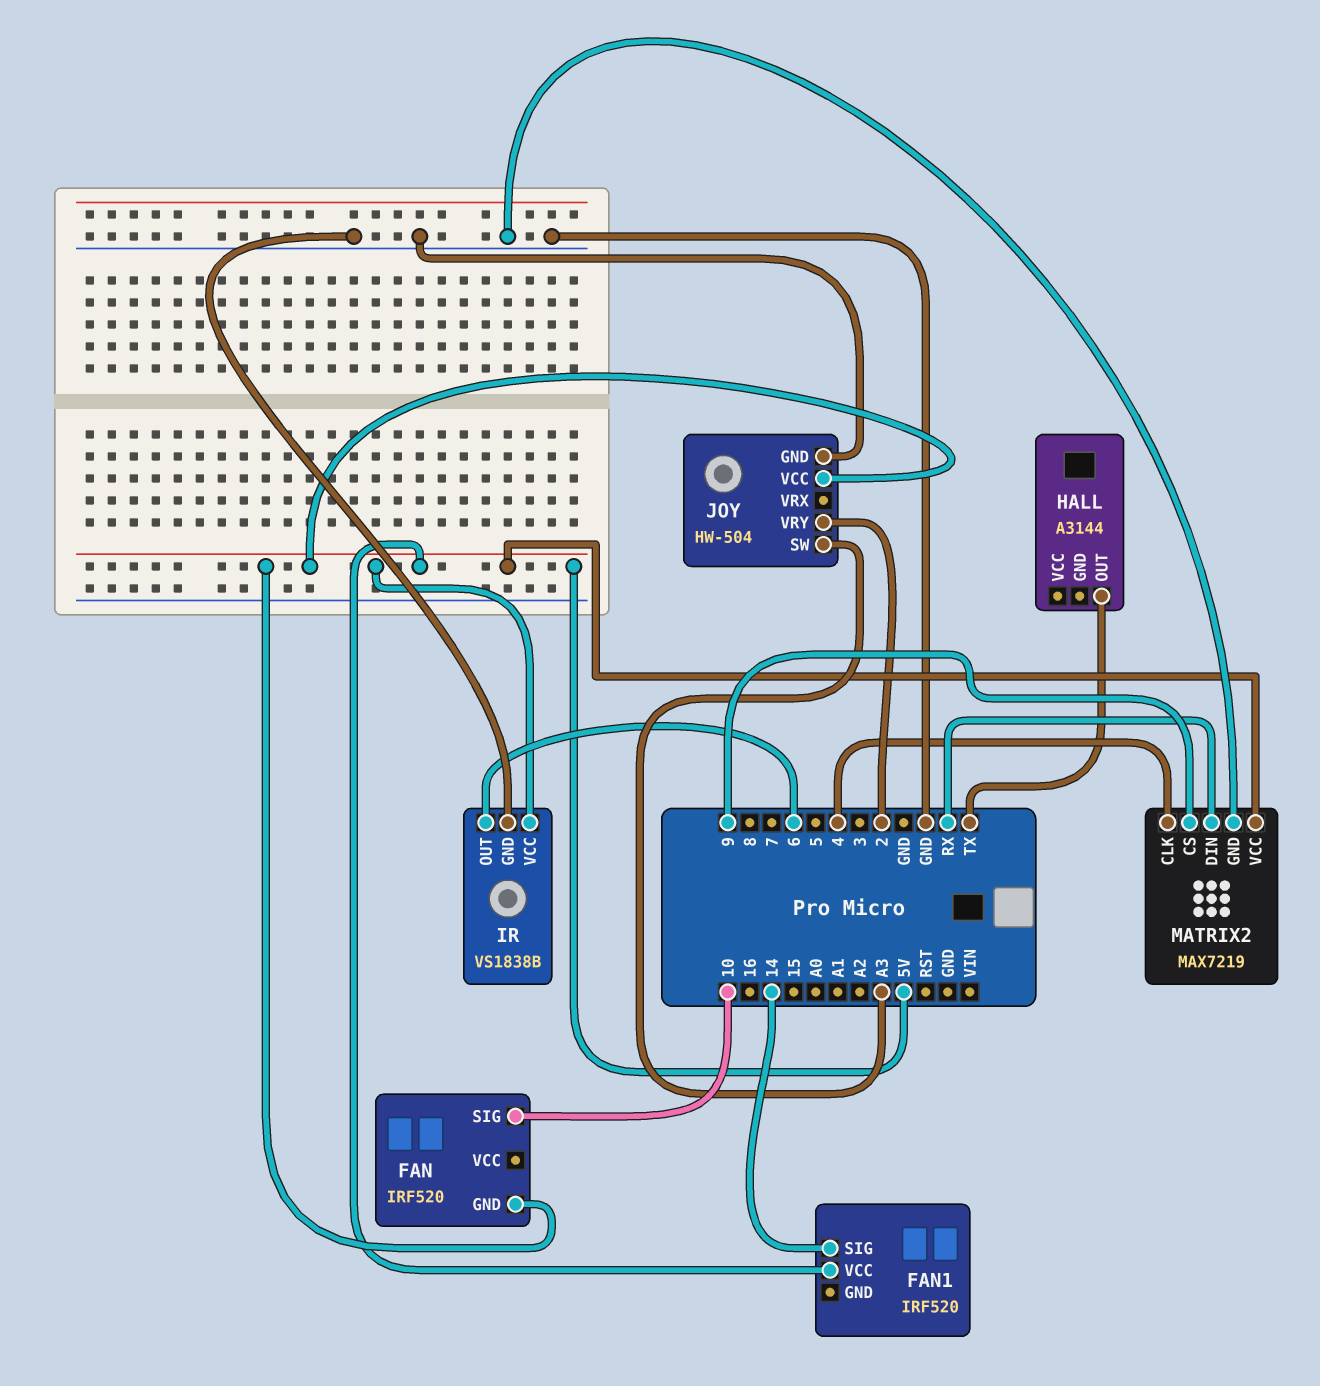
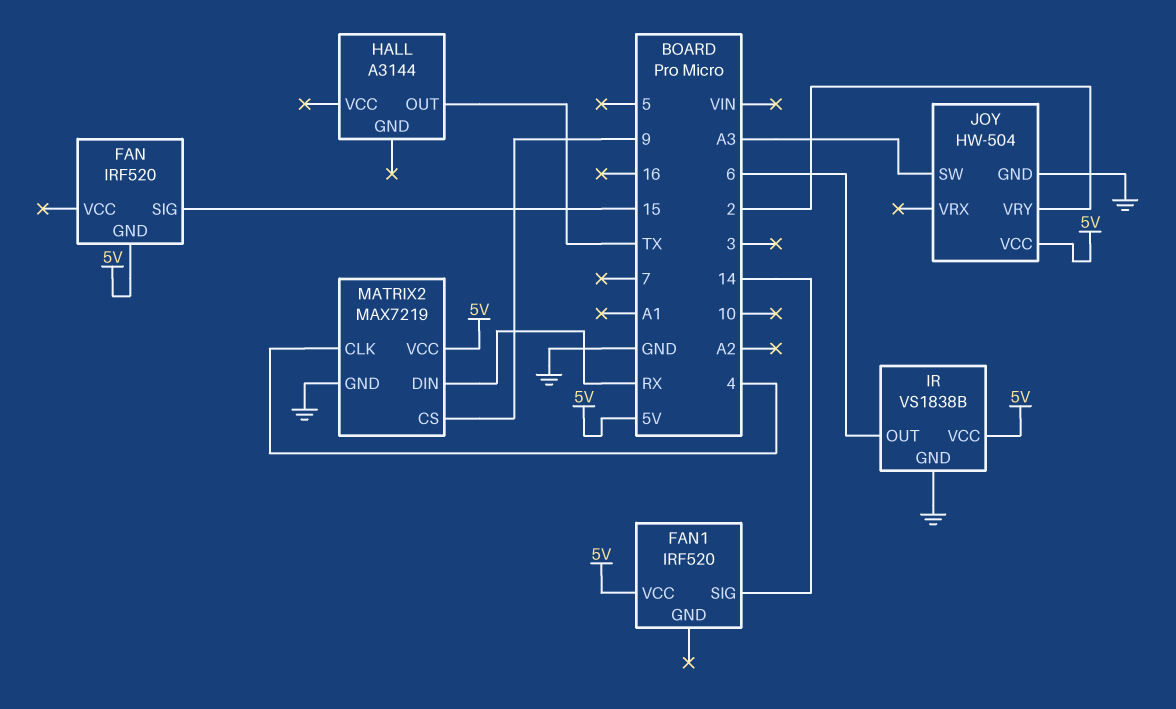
FAN pin SIG: 10 -> 15

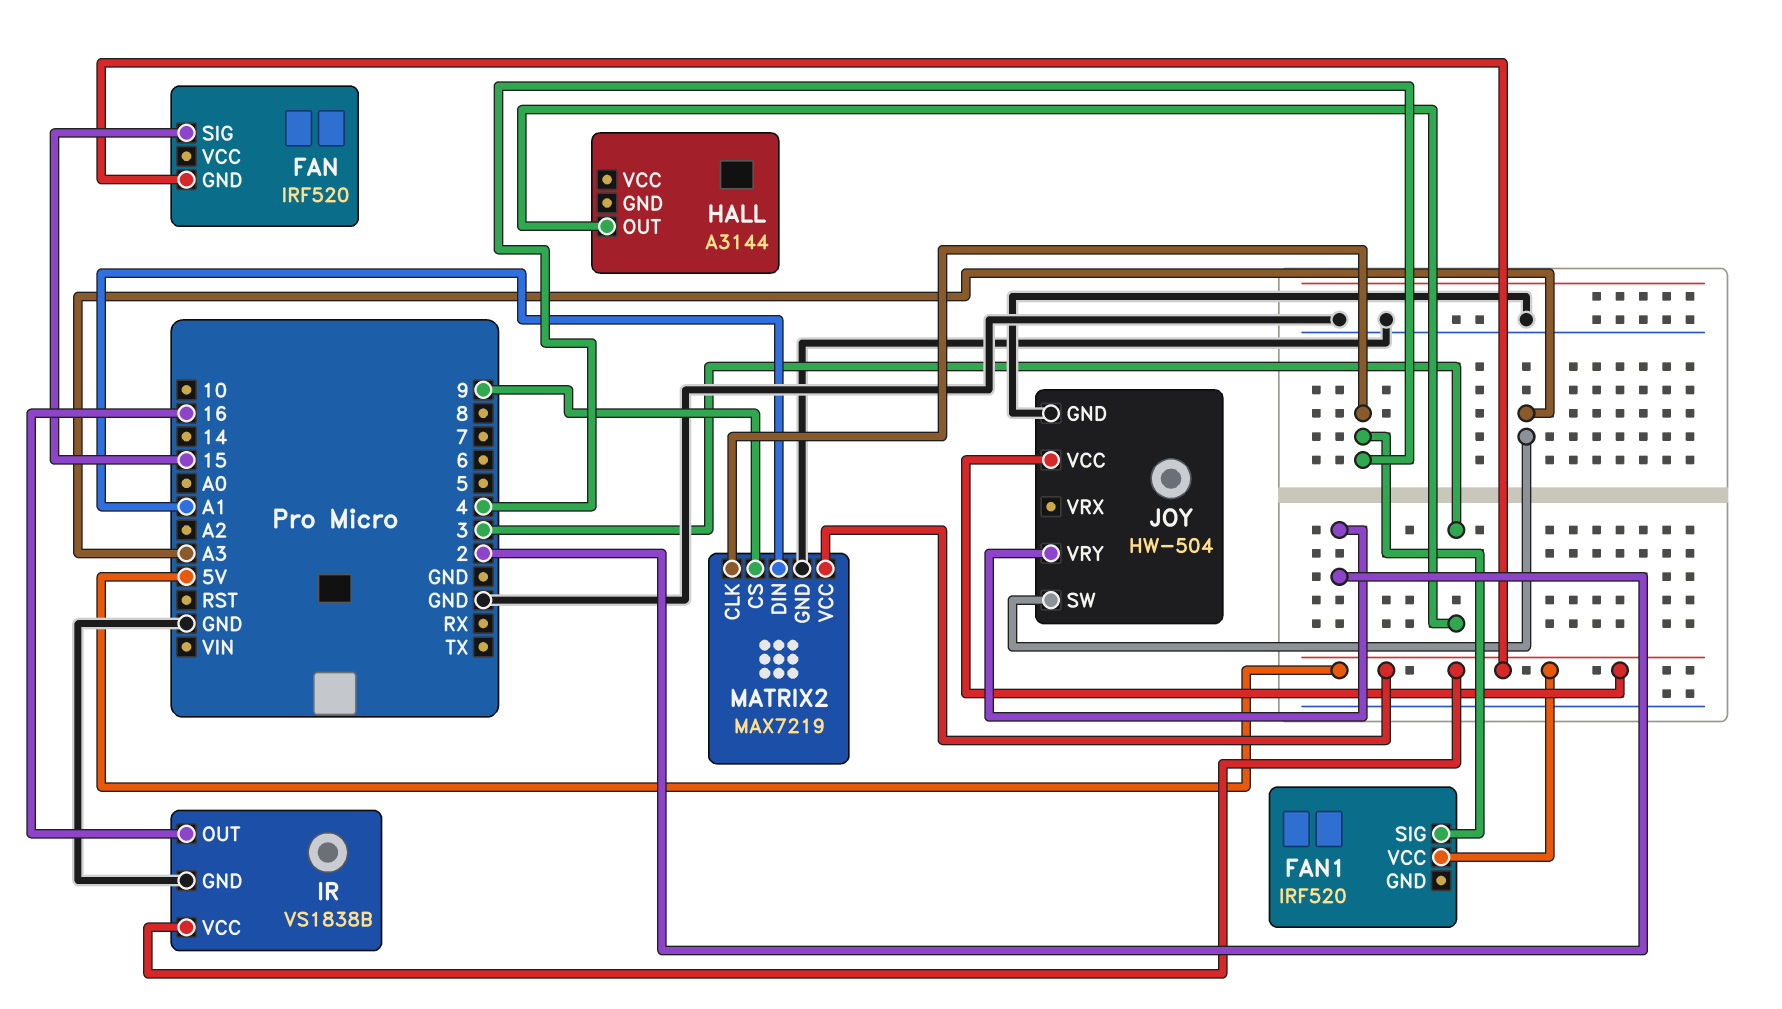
FAN1 pin SIG: 14 -> 4
HALL pin OUT: TX -> 3
IR pin OUT: 6 -> 16
MATRIX2 pin DIN: RX -> A1

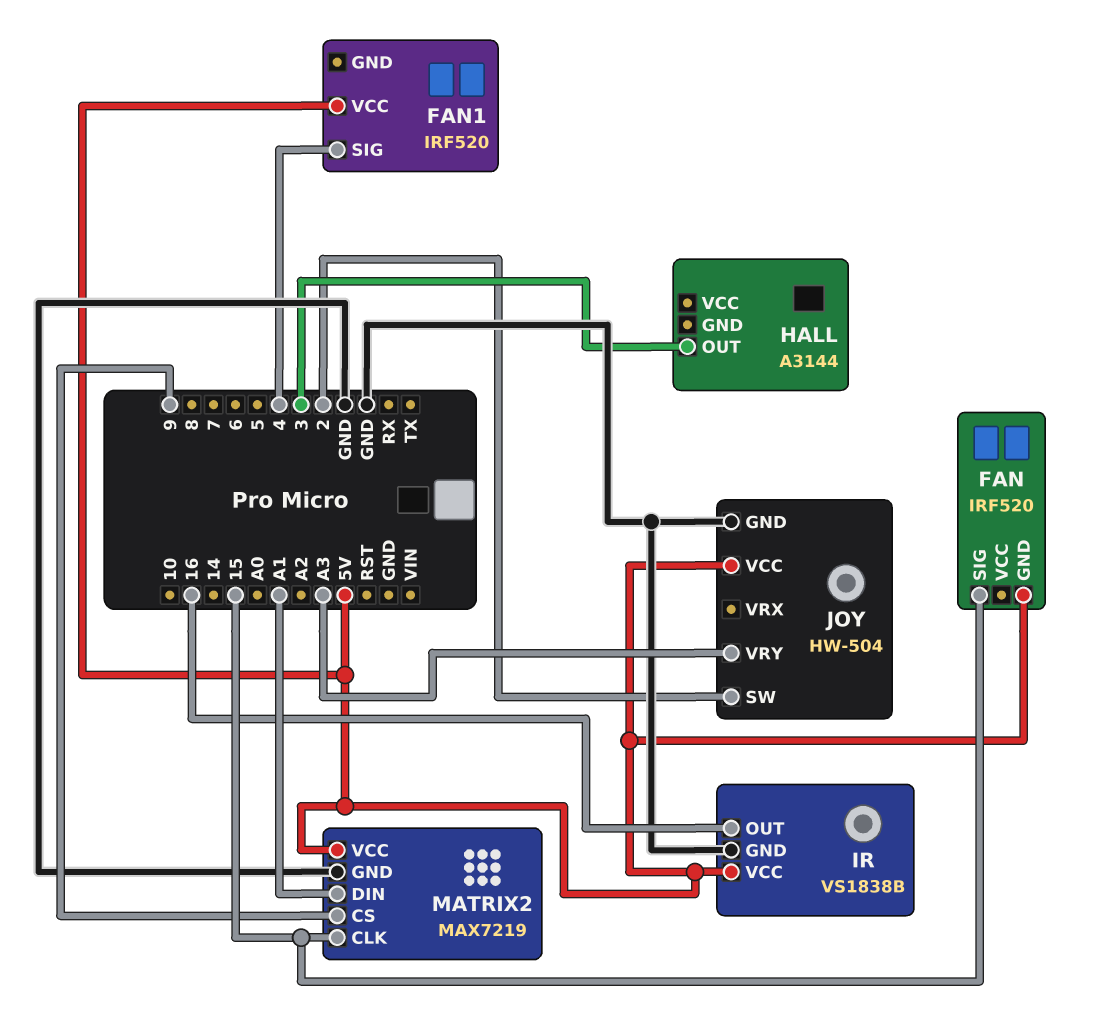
JOY pin SW: A3 -> 2
JOY pin VRY: 2 -> A3
MATRIX2 pin CLK: 4 -> 15

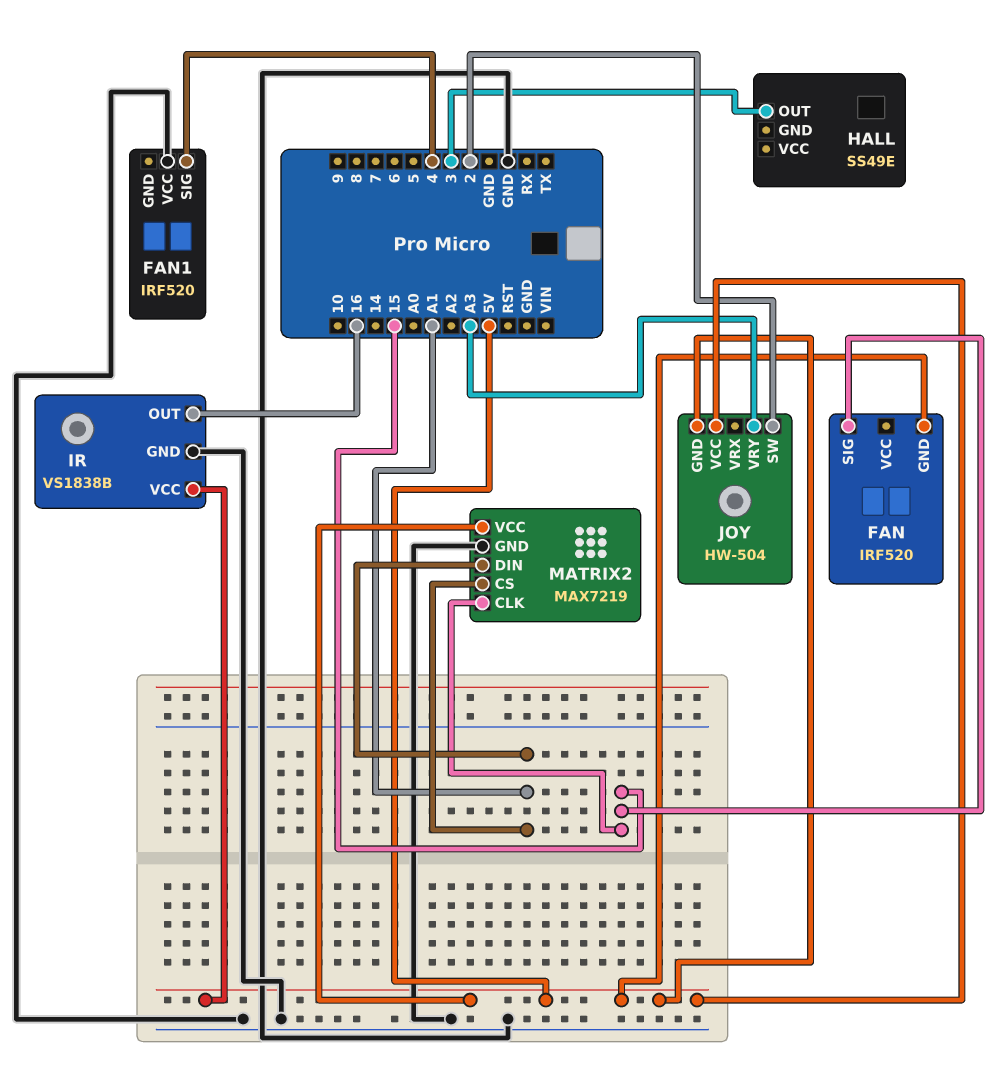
FAN1 pin VCC: 5V -> GND
HALL: A3144 -> SS49E
JOY pin GND: GND -> 5V
MATRIX2 pin CS: 9 -> A1

